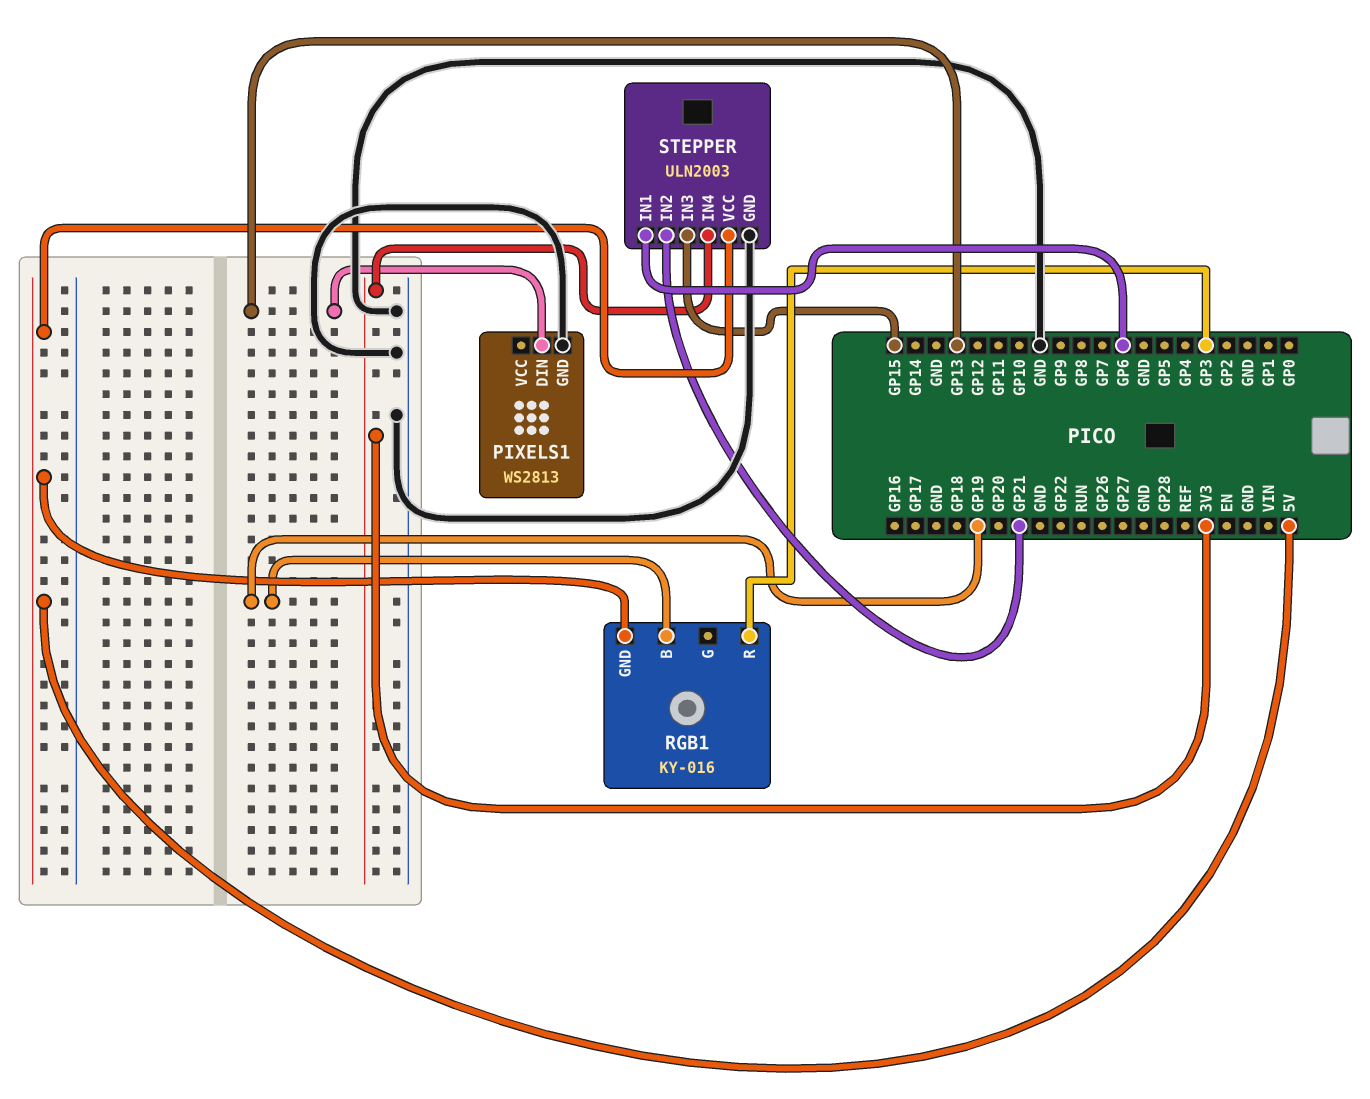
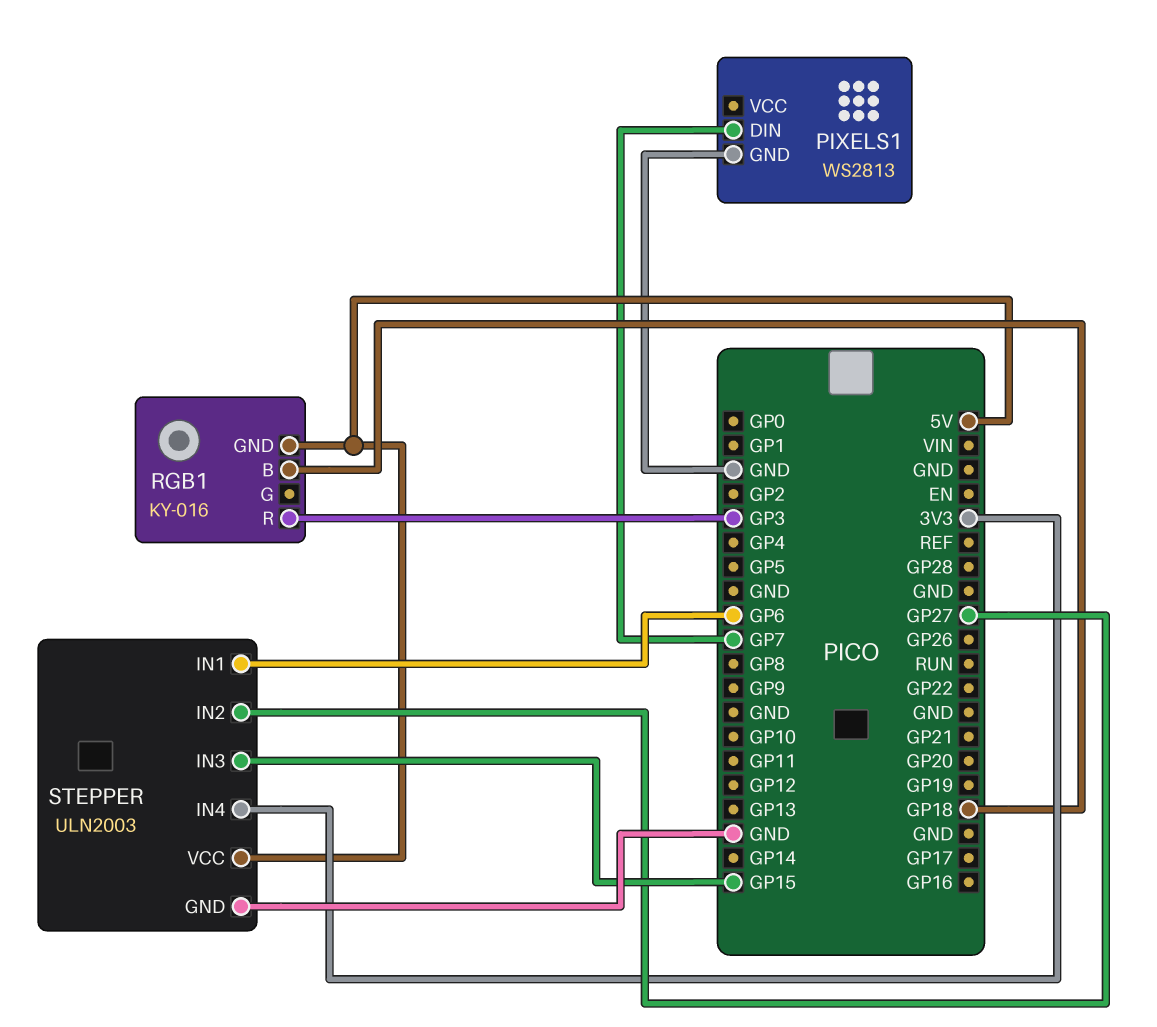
PIXELS1 pin DIN: GP13 -> GP7
RGB1 pin B: GP19 -> GP18
STEPPER pin IN2: GP21 -> GP27

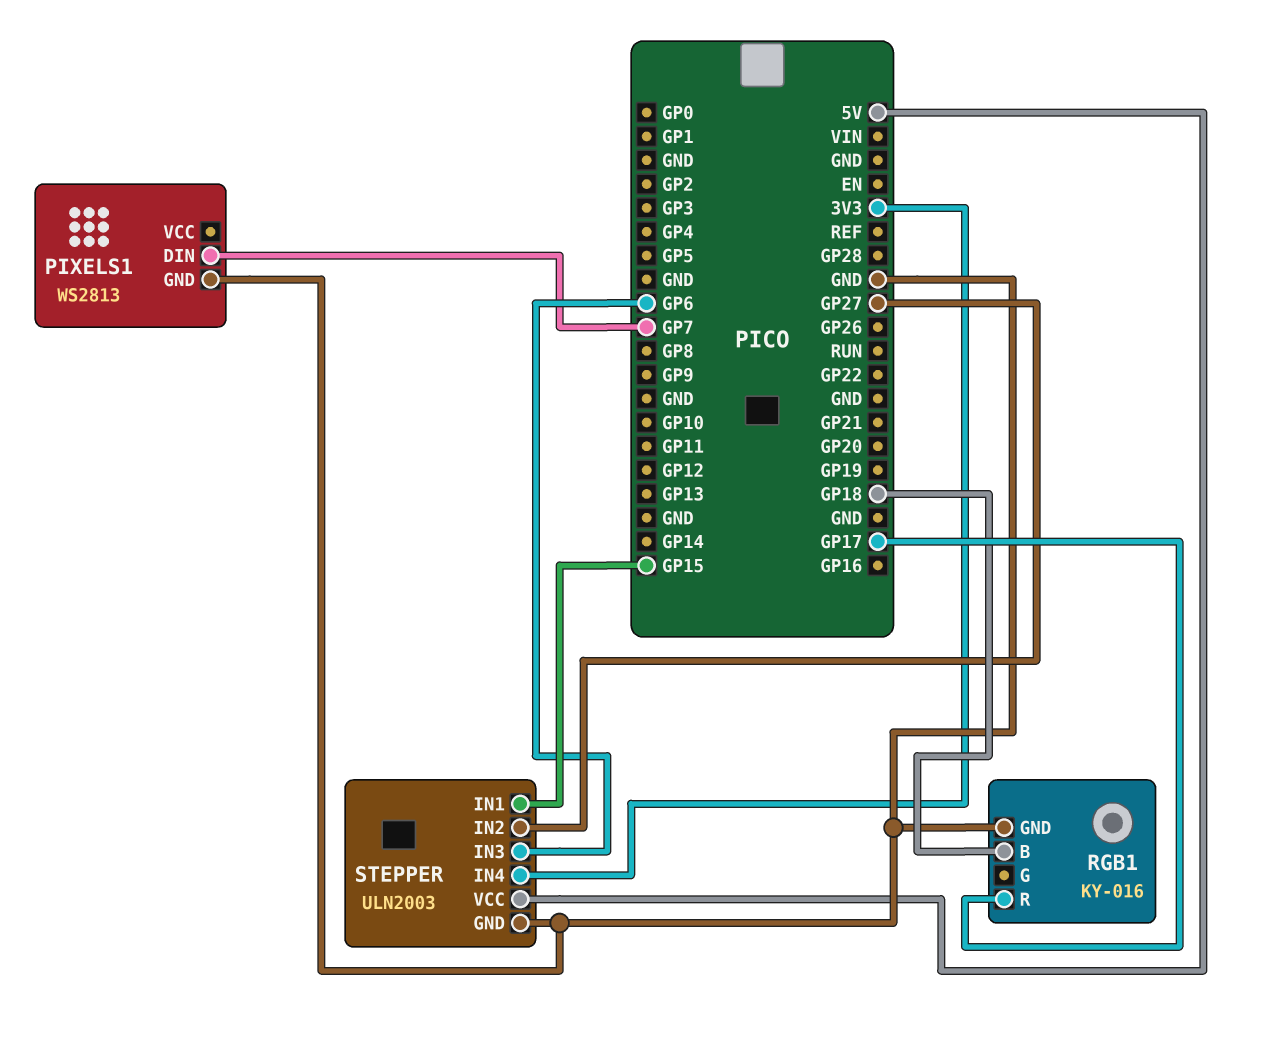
RGB1 pin GND: 5V -> GND
RGB1 pin R: GP3 -> GP17
STEPPER pin IN1: GP6 -> GP15
STEPPER pin IN3: GP15 -> GP6

